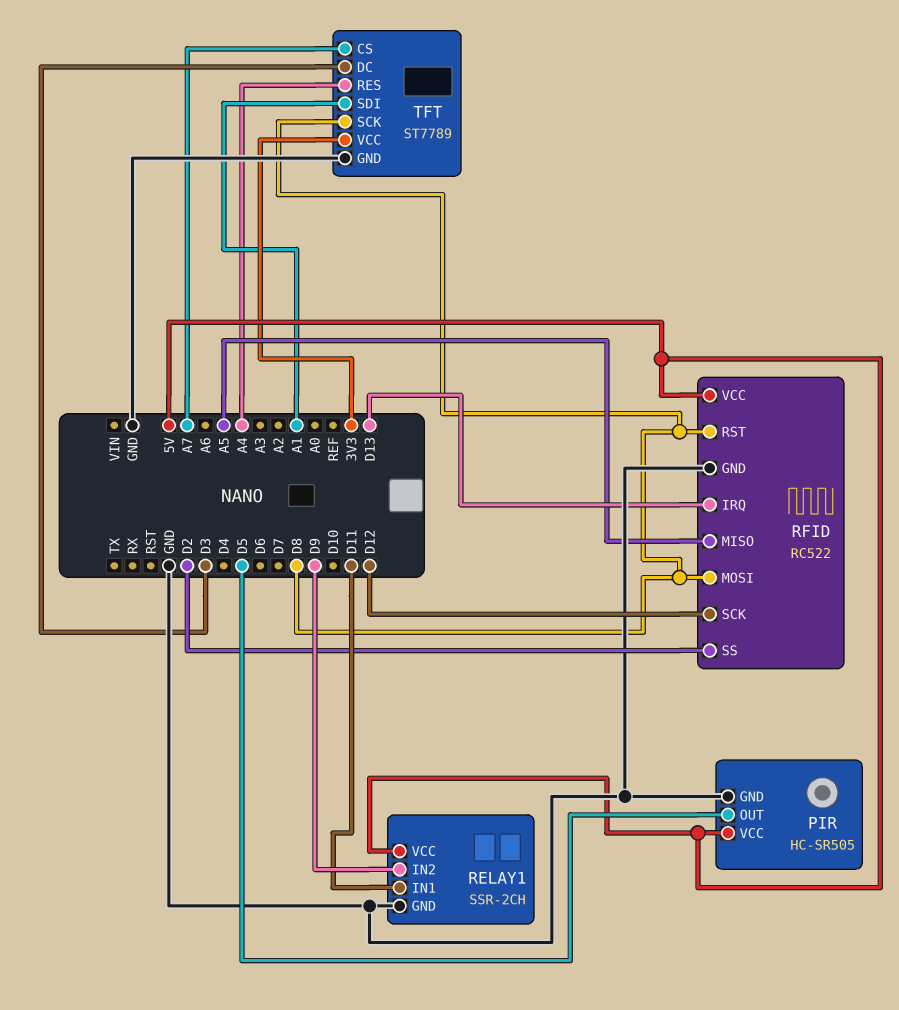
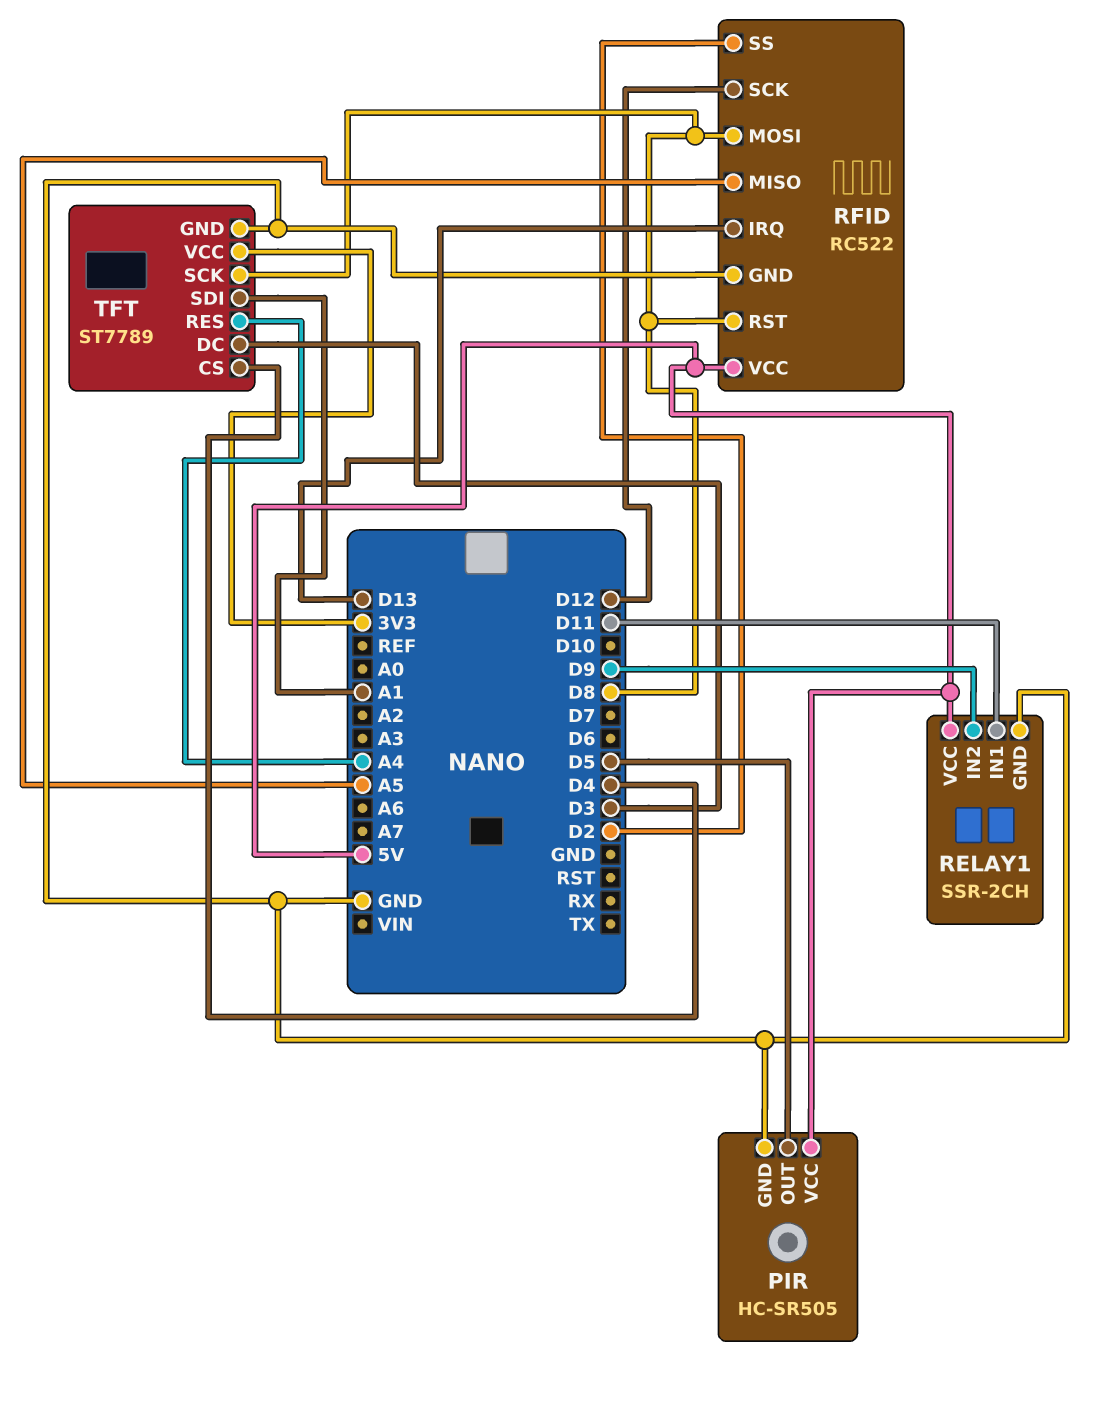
TFT pin CS: A7 -> D4

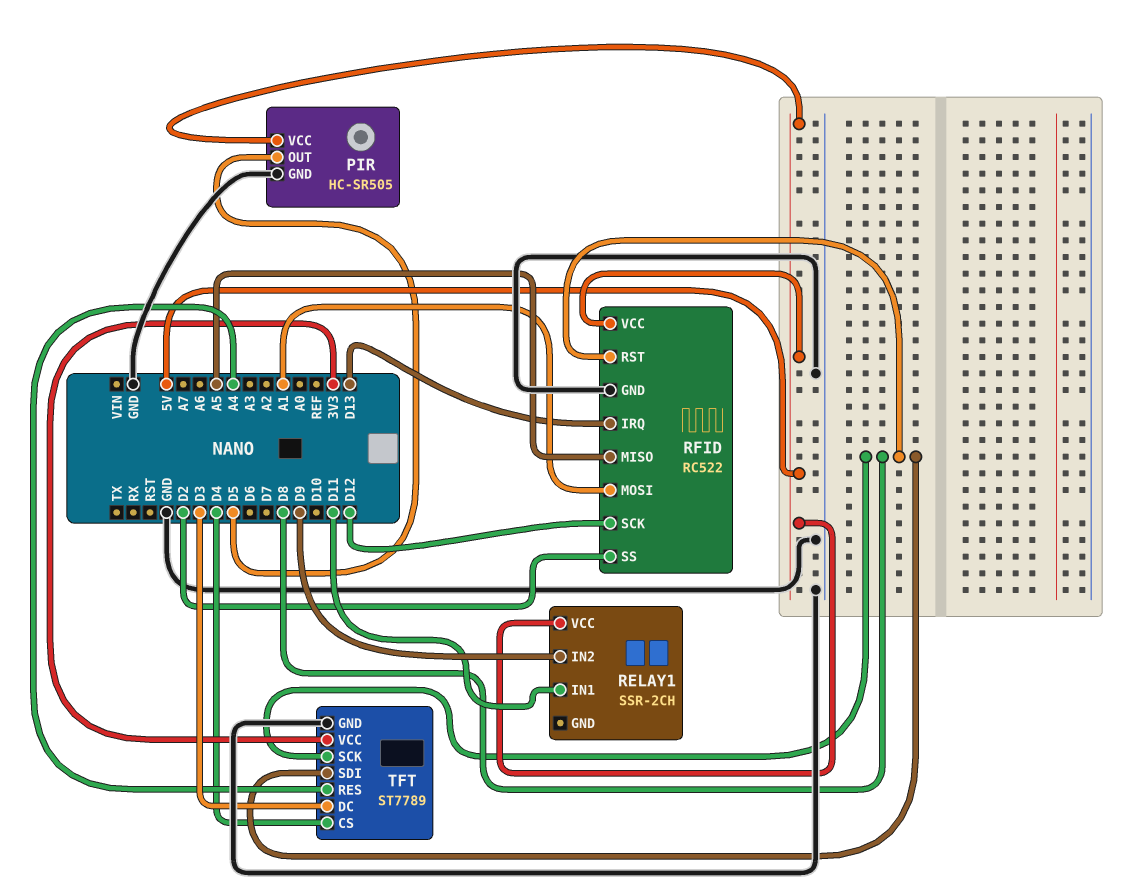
RELAY1 pin GND: GND -> none
RFID pin MOSI: D8 -> A1
TFT pin SDI: A1 -> D8

